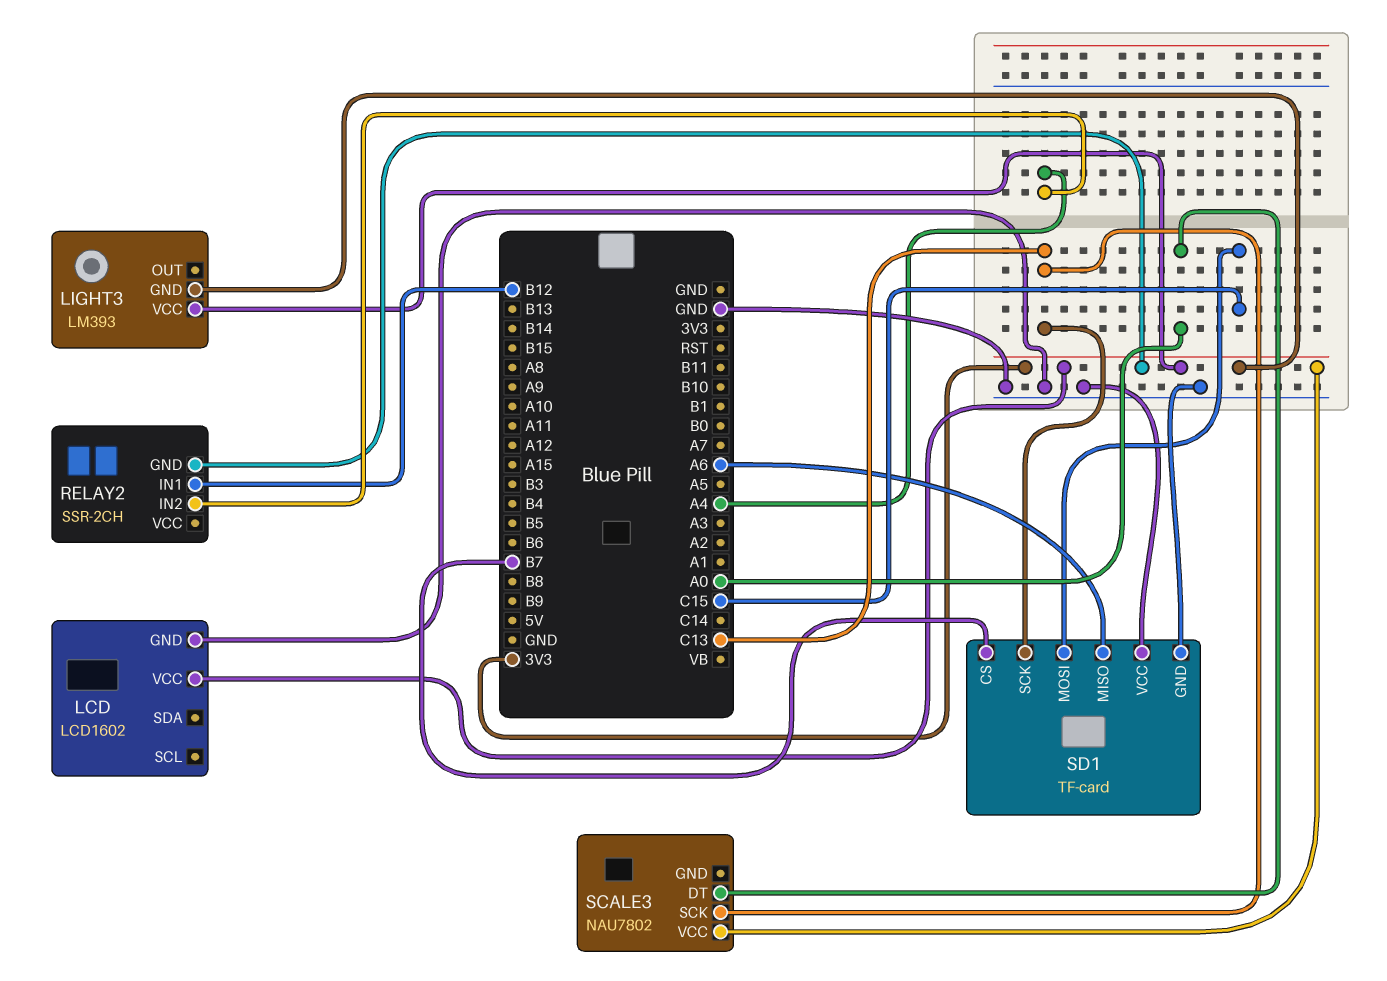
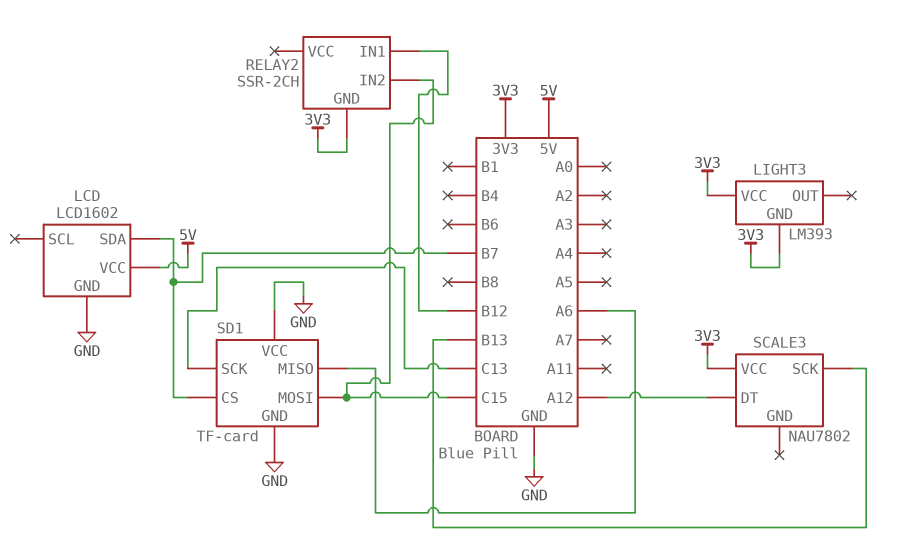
LCD pin SDA: none -> B7
LCD pin VCC: 3V3 -> 5V
RELAY2 pin IN2: A4 -> C15
SCALE3 pin DT: A0 -> A12
SCALE3 pin SCK: C13 -> B13

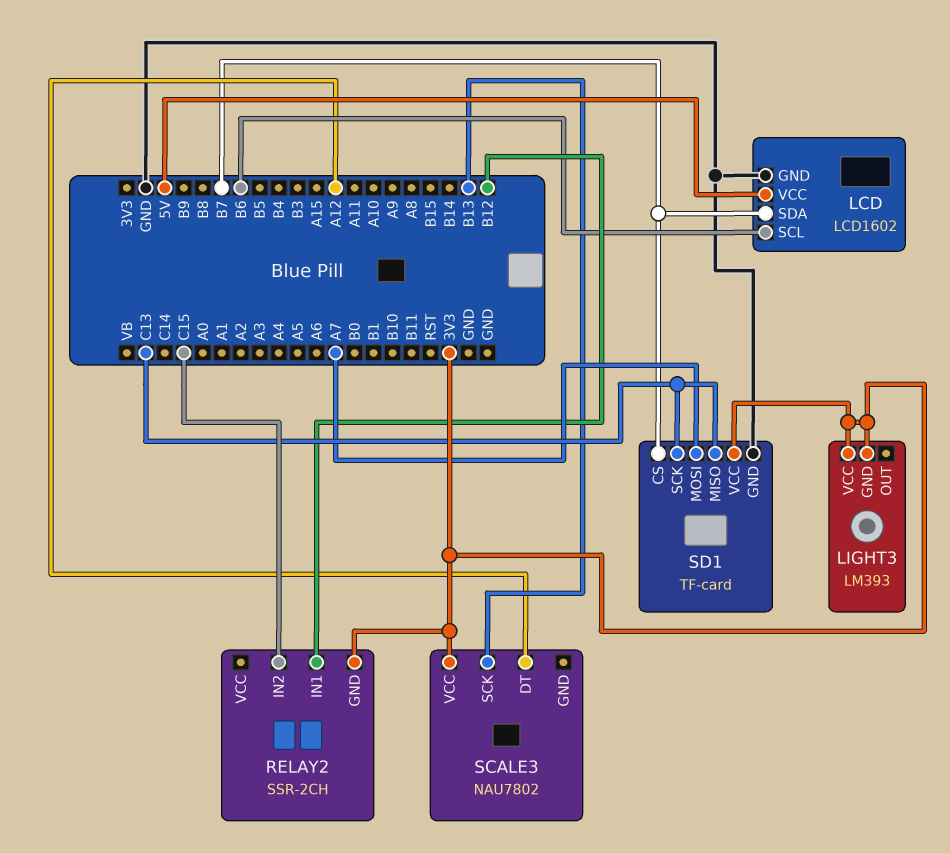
LCD pin SCL: none -> B6
SD1 pin MISO: A6 -> C13
SD1 pin MOSI: C15 -> A7
SD1 pin VCC: GND -> 3V3

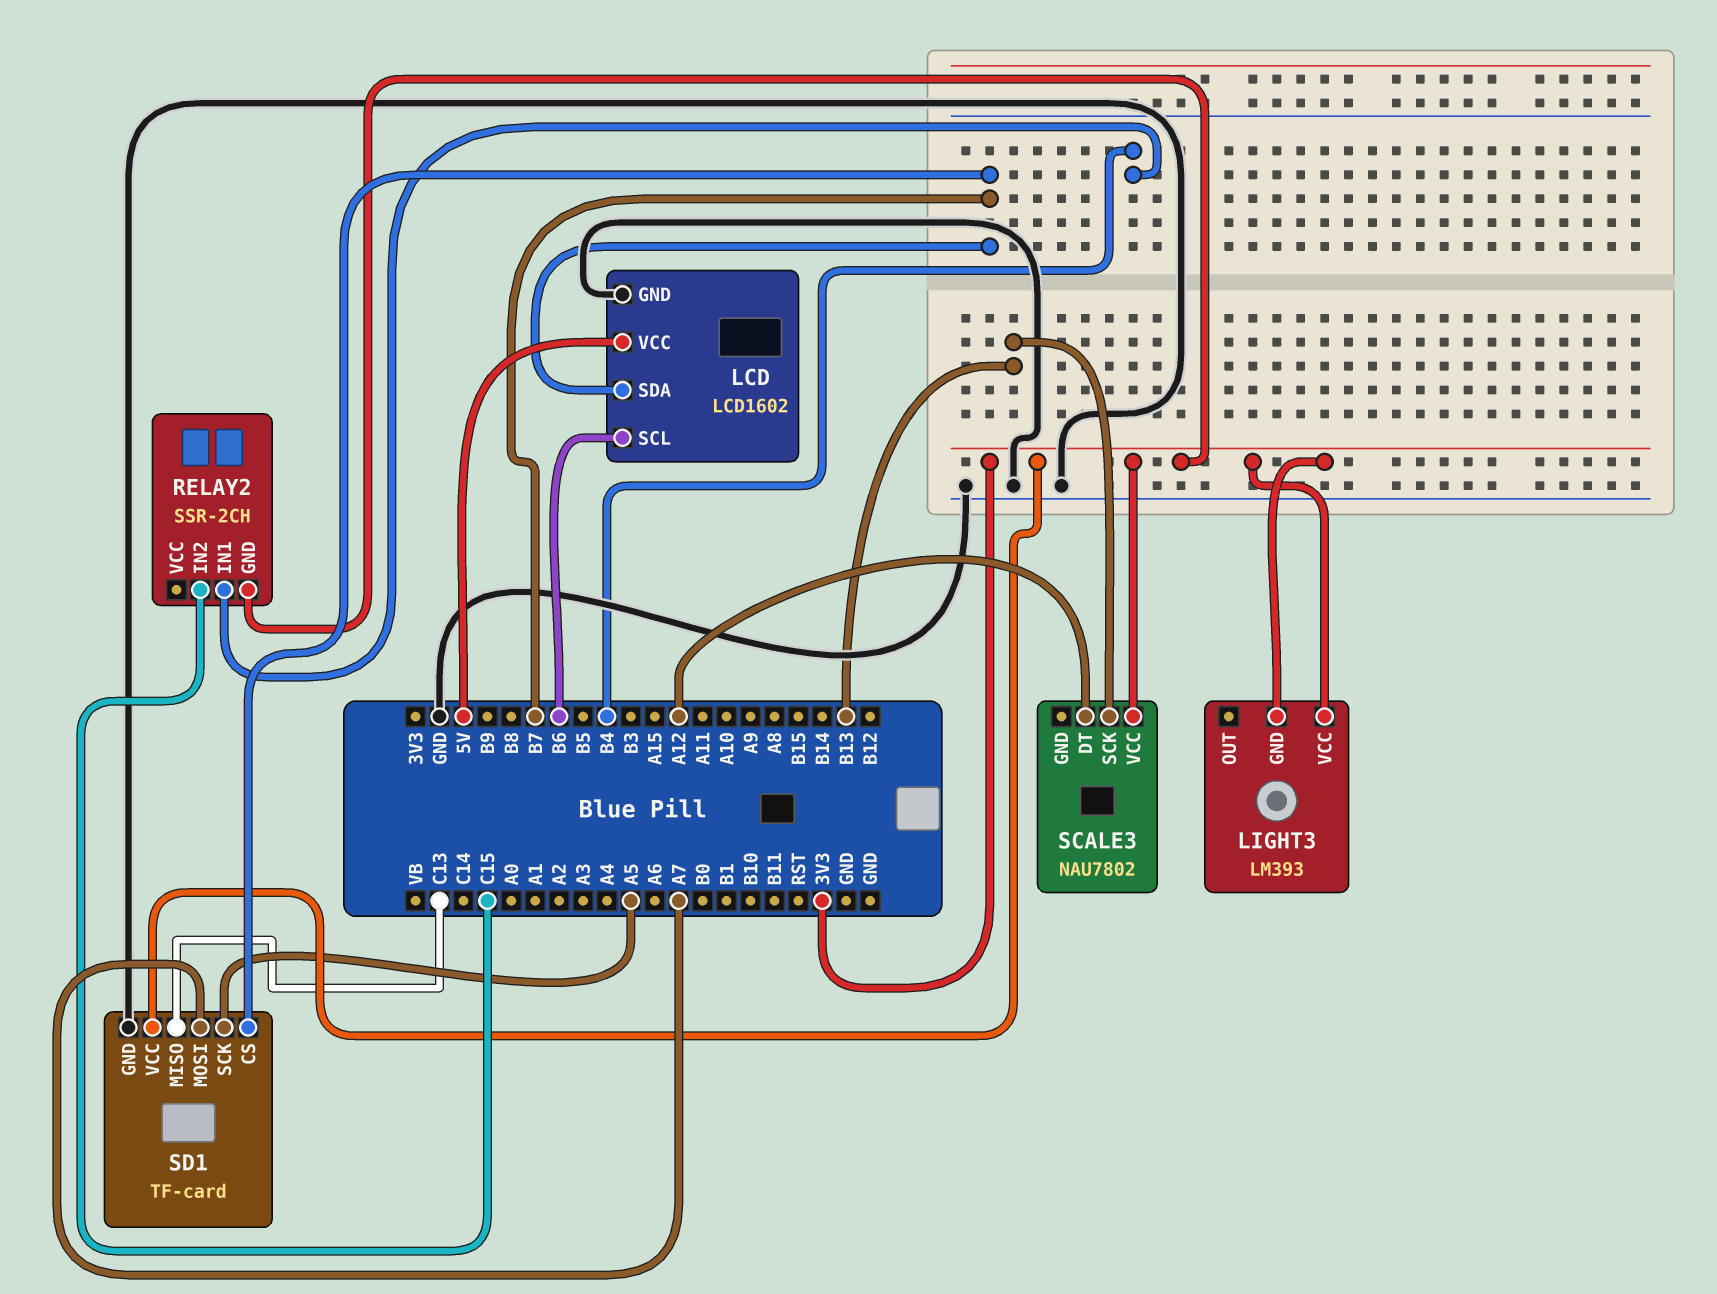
RELAY2 pin IN1: B12 -> B4
SD1 pin SCK: C13 -> A5

